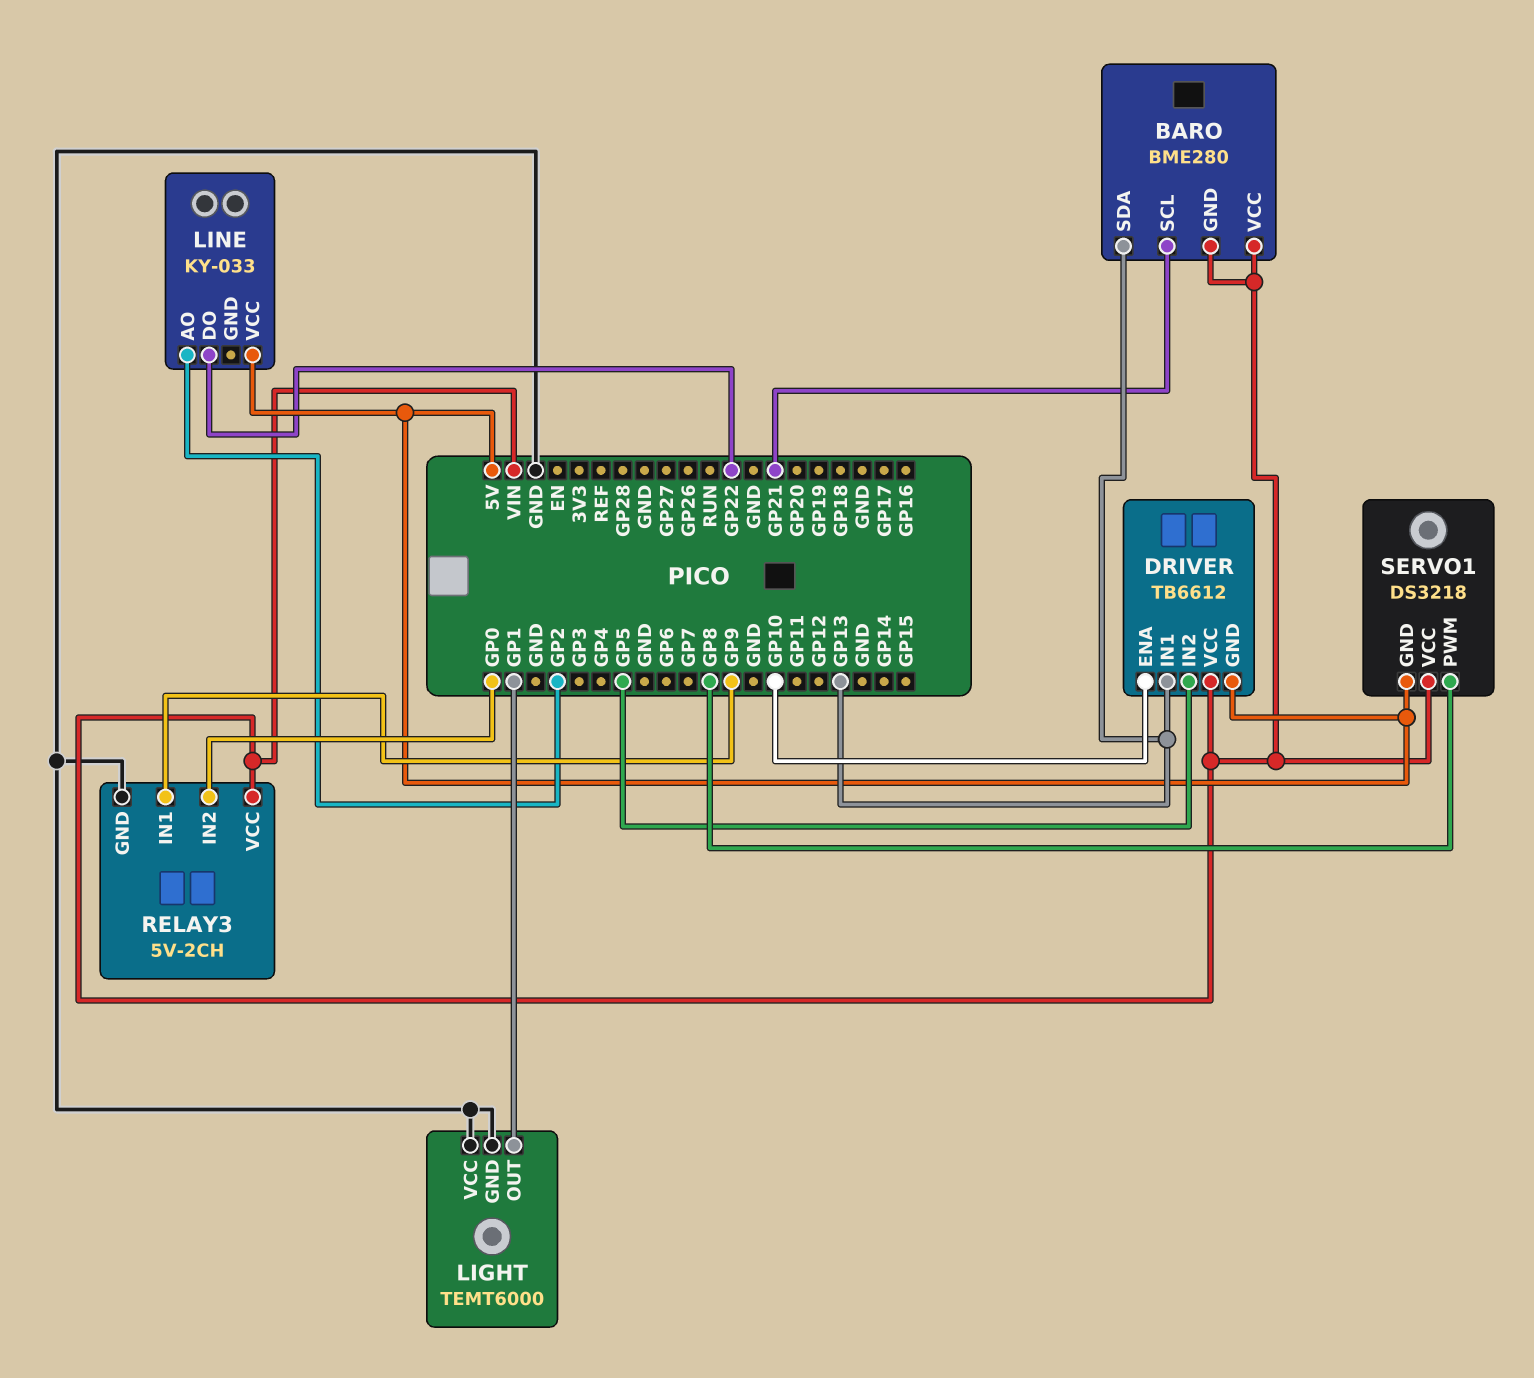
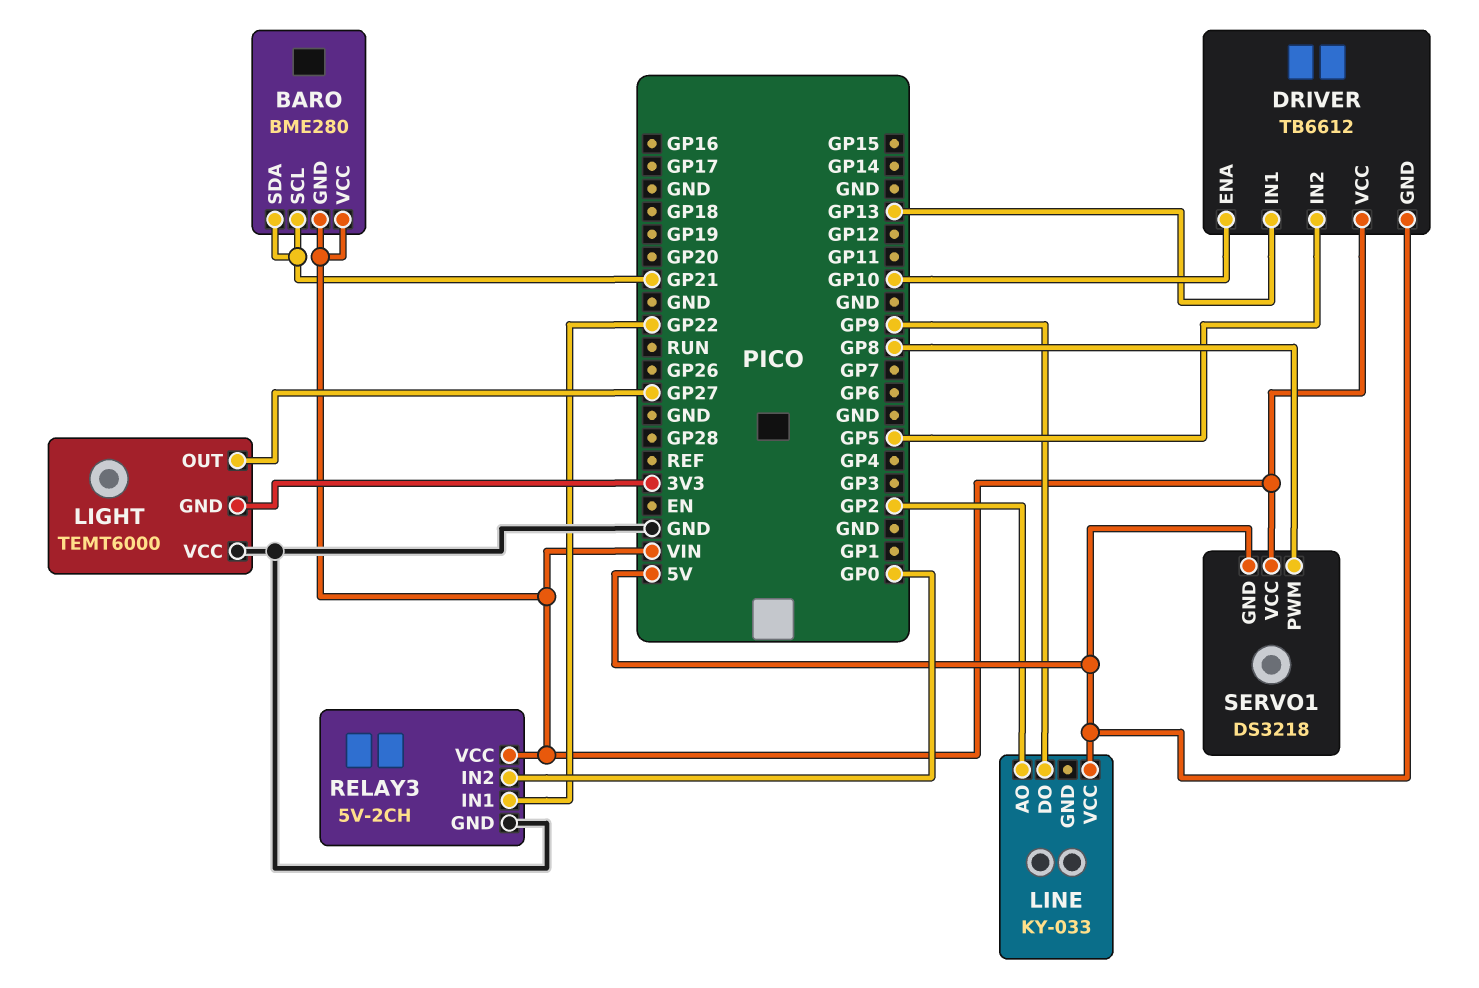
BARO pin SDA: GP13 -> GP21
LIGHT pin GND: GND -> 3V3
LIGHT pin OUT: GP1 -> GP27
LINE pin DO: GP22 -> GP9
RELAY3 pin IN1: GP9 -> GP22

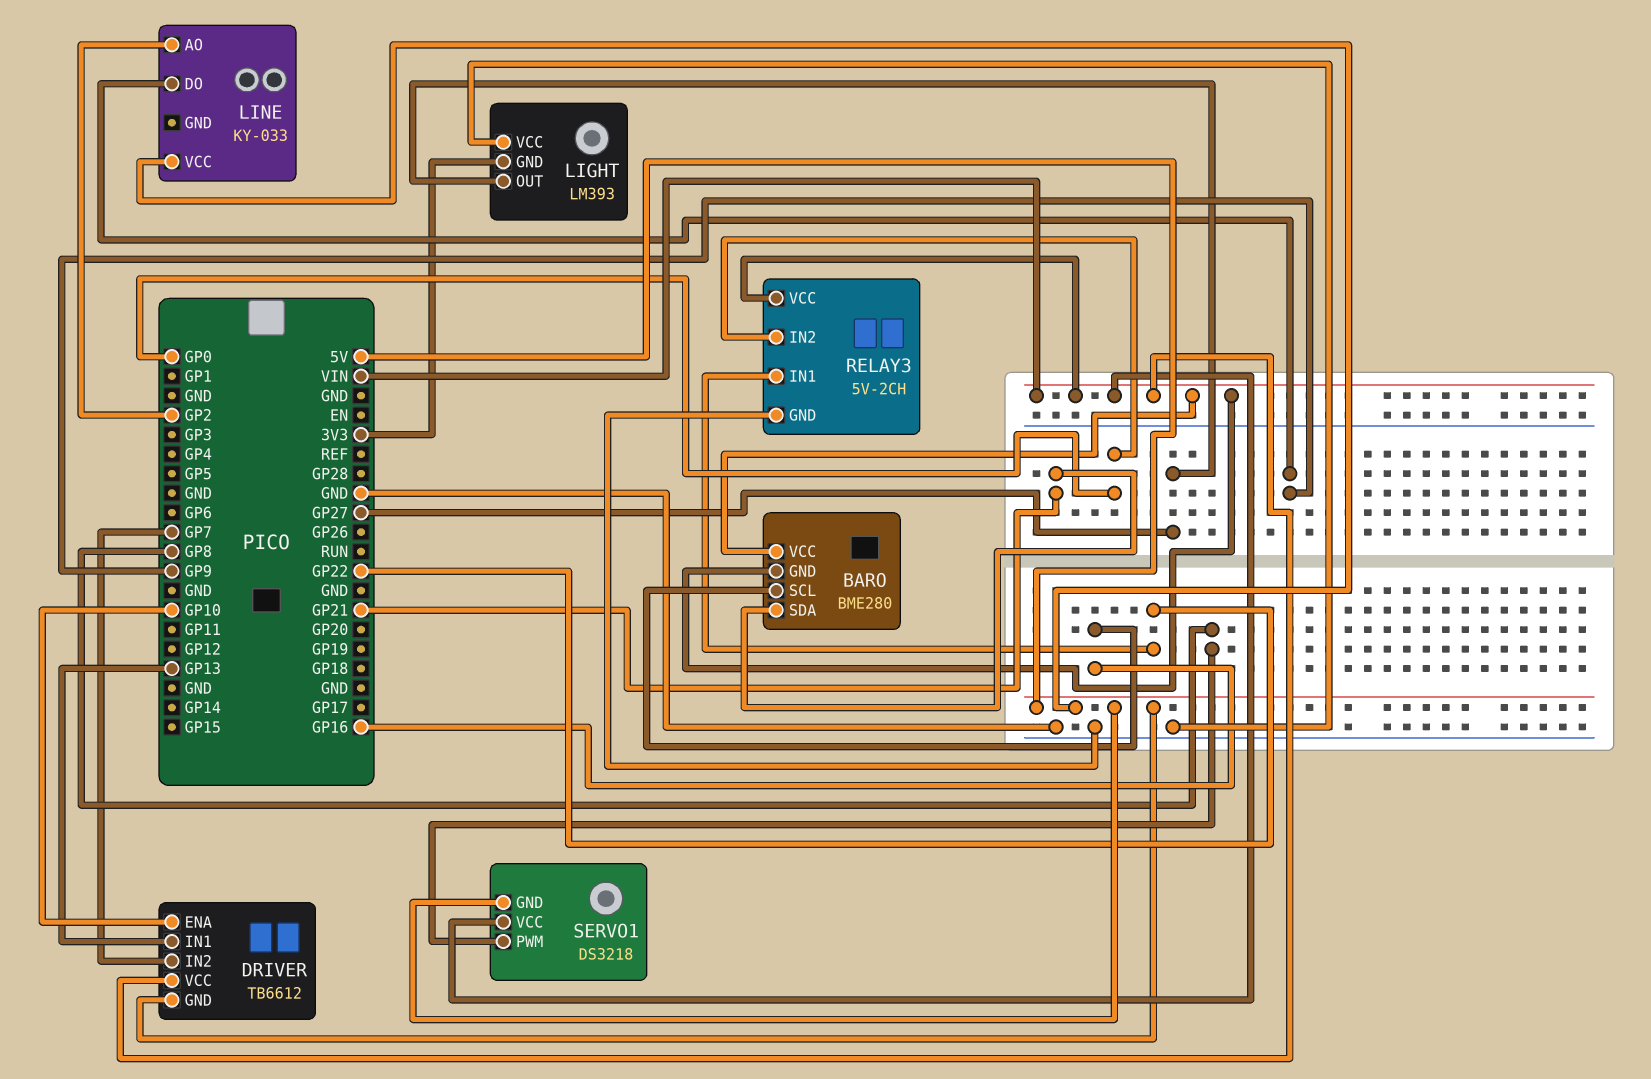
BARO pin SCL: GP21 -> GP16
DRIVER pin IN2: GP5 -> GP7
LIGHT: TEMT6000 -> LM393

